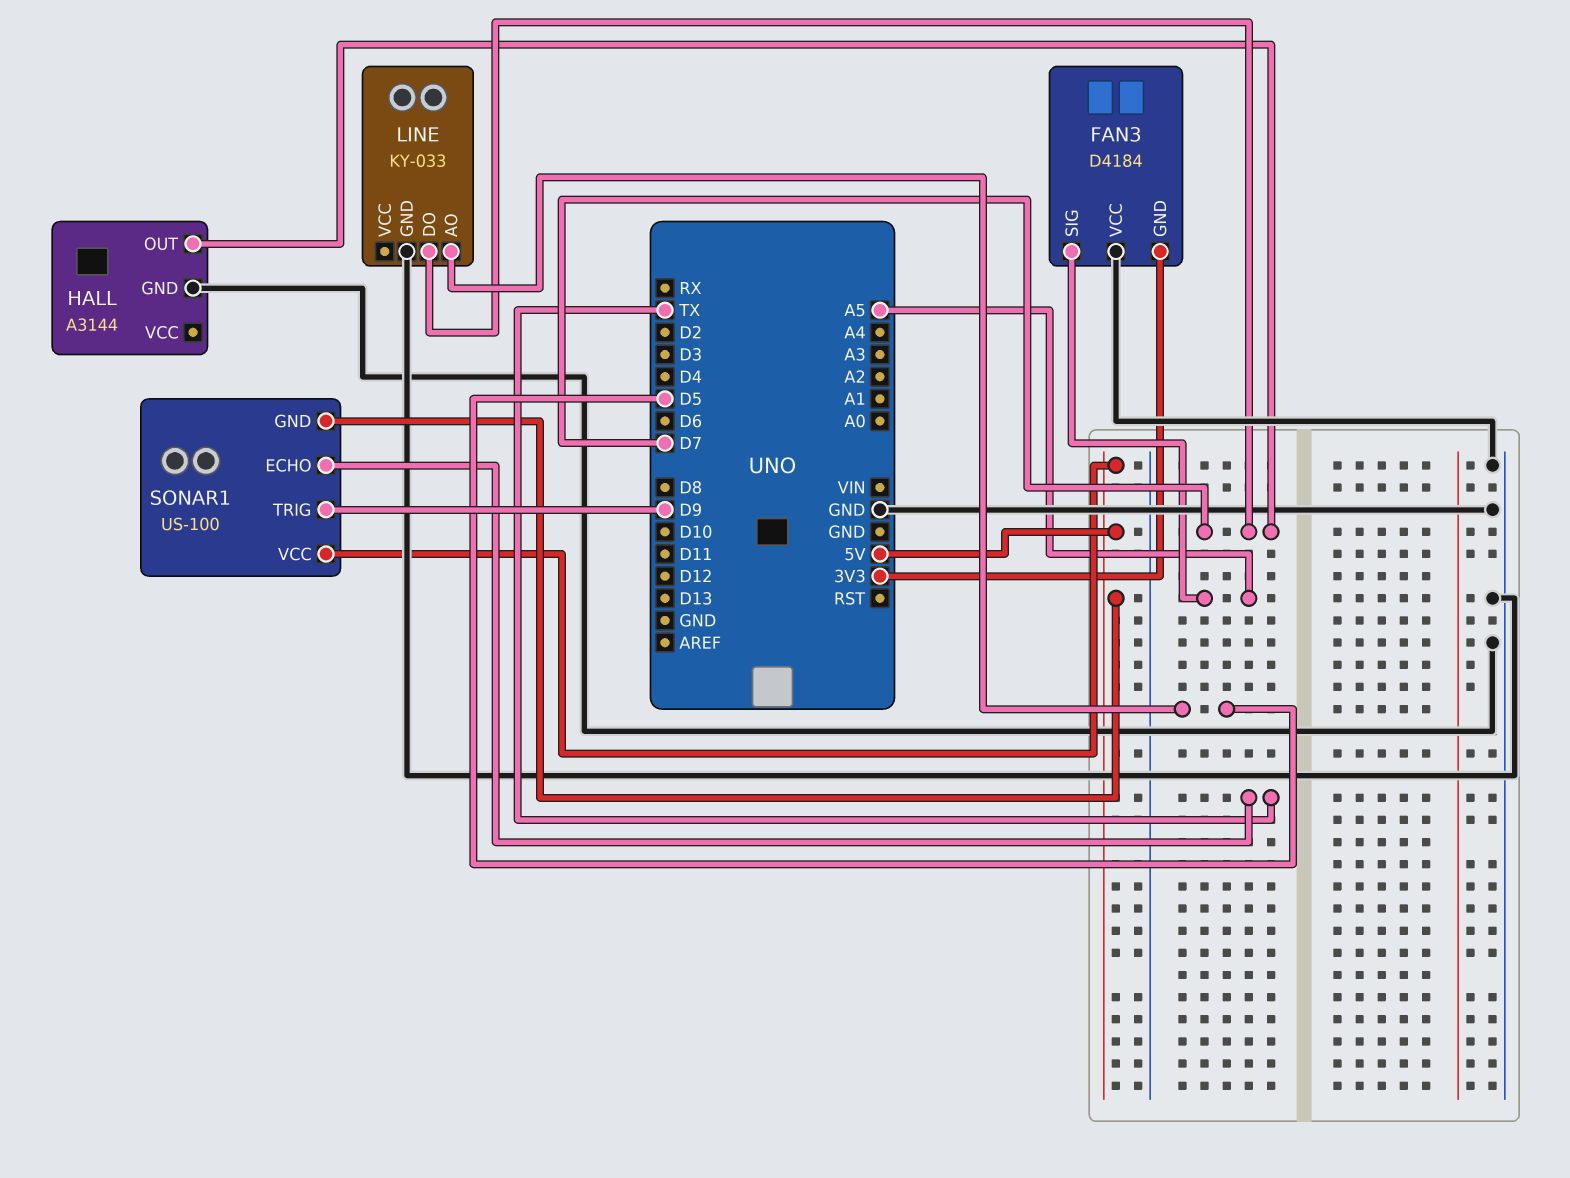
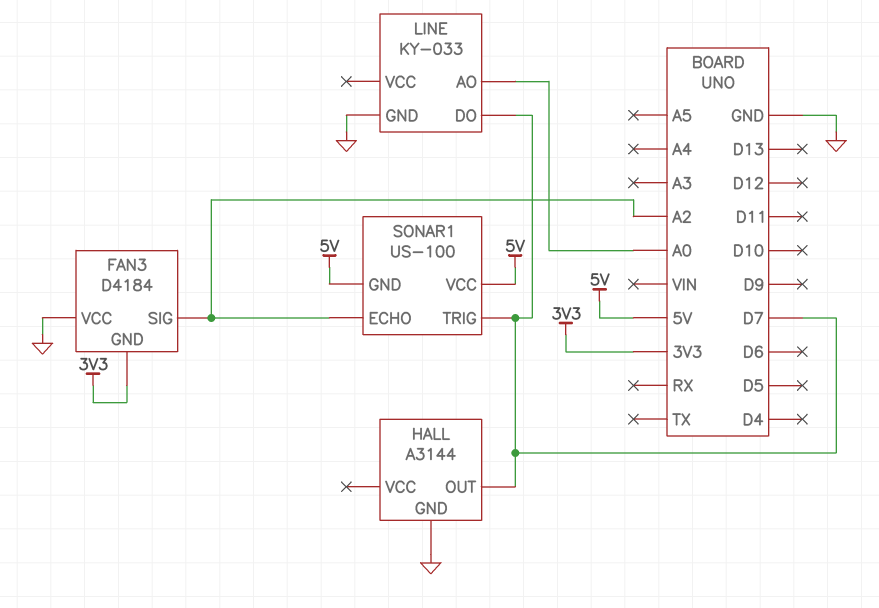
FAN3 pin SIG: A5 -> A2
LINE pin AO: D5 -> A0
SONAR1 pin ECHO: TX -> A2
SONAR1 pin TRIG: D9 -> D7

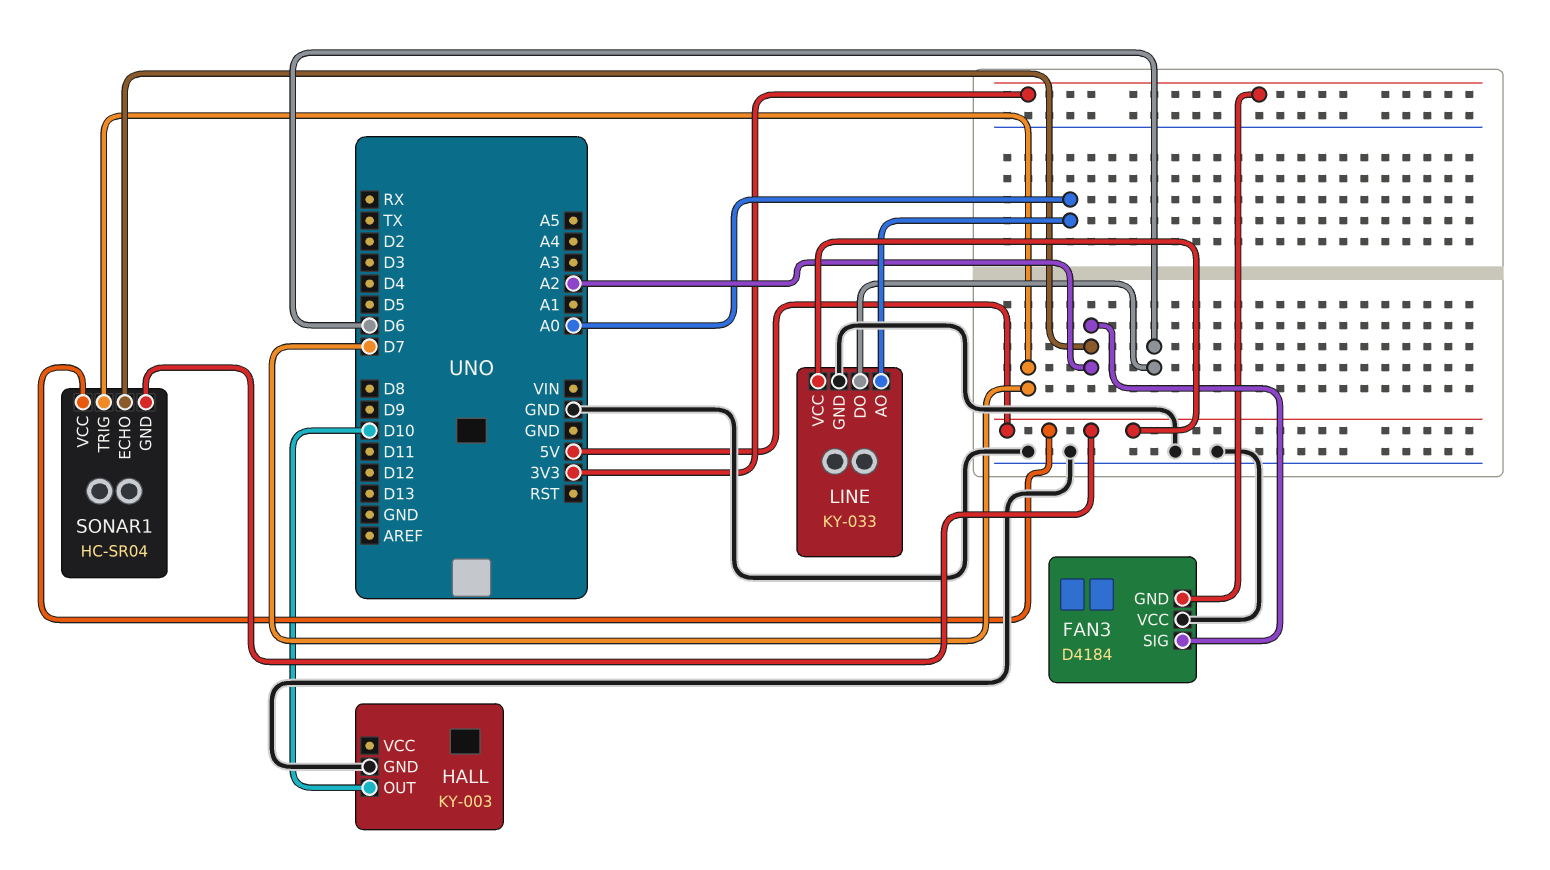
HALL: A3144 -> KY-003
HALL pin OUT: D7 -> D10
LINE pin DO: D7 -> D6
LINE pin VCC: none -> 5V
SONAR1: US-100 -> HC-SR04

